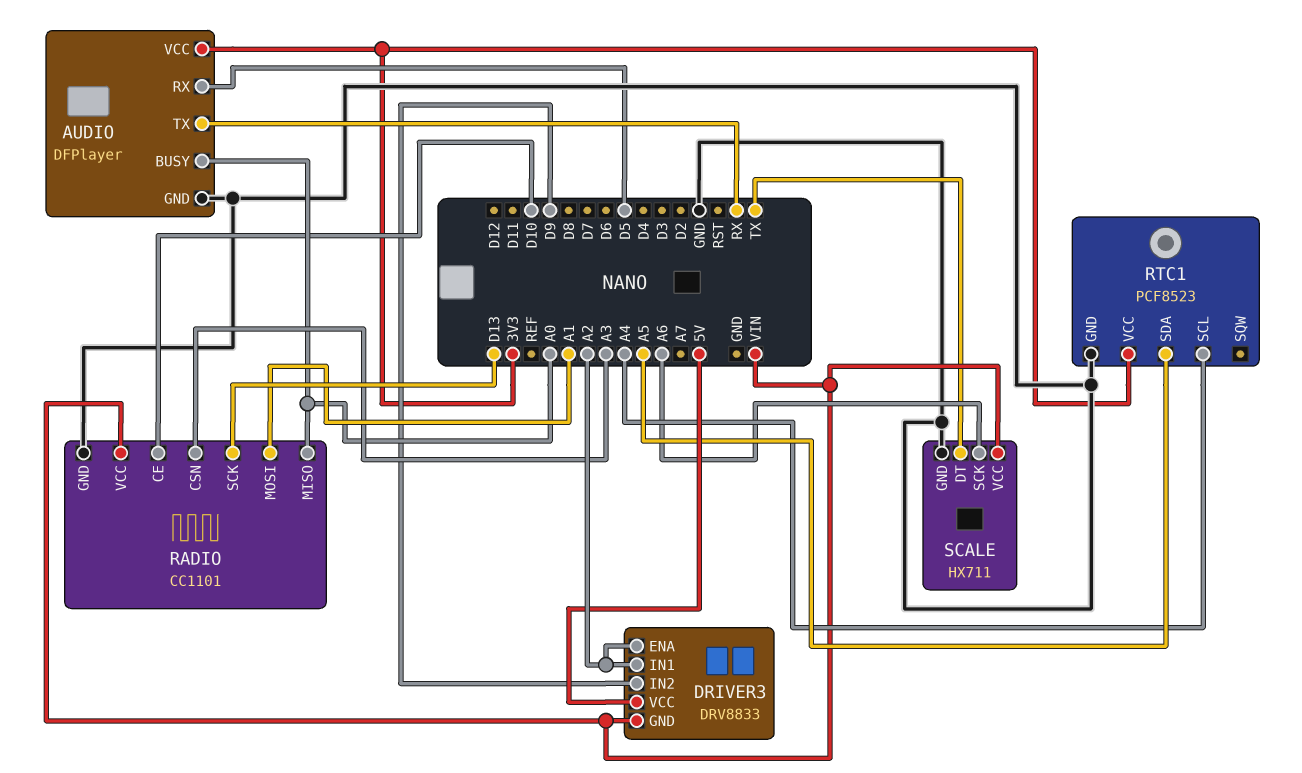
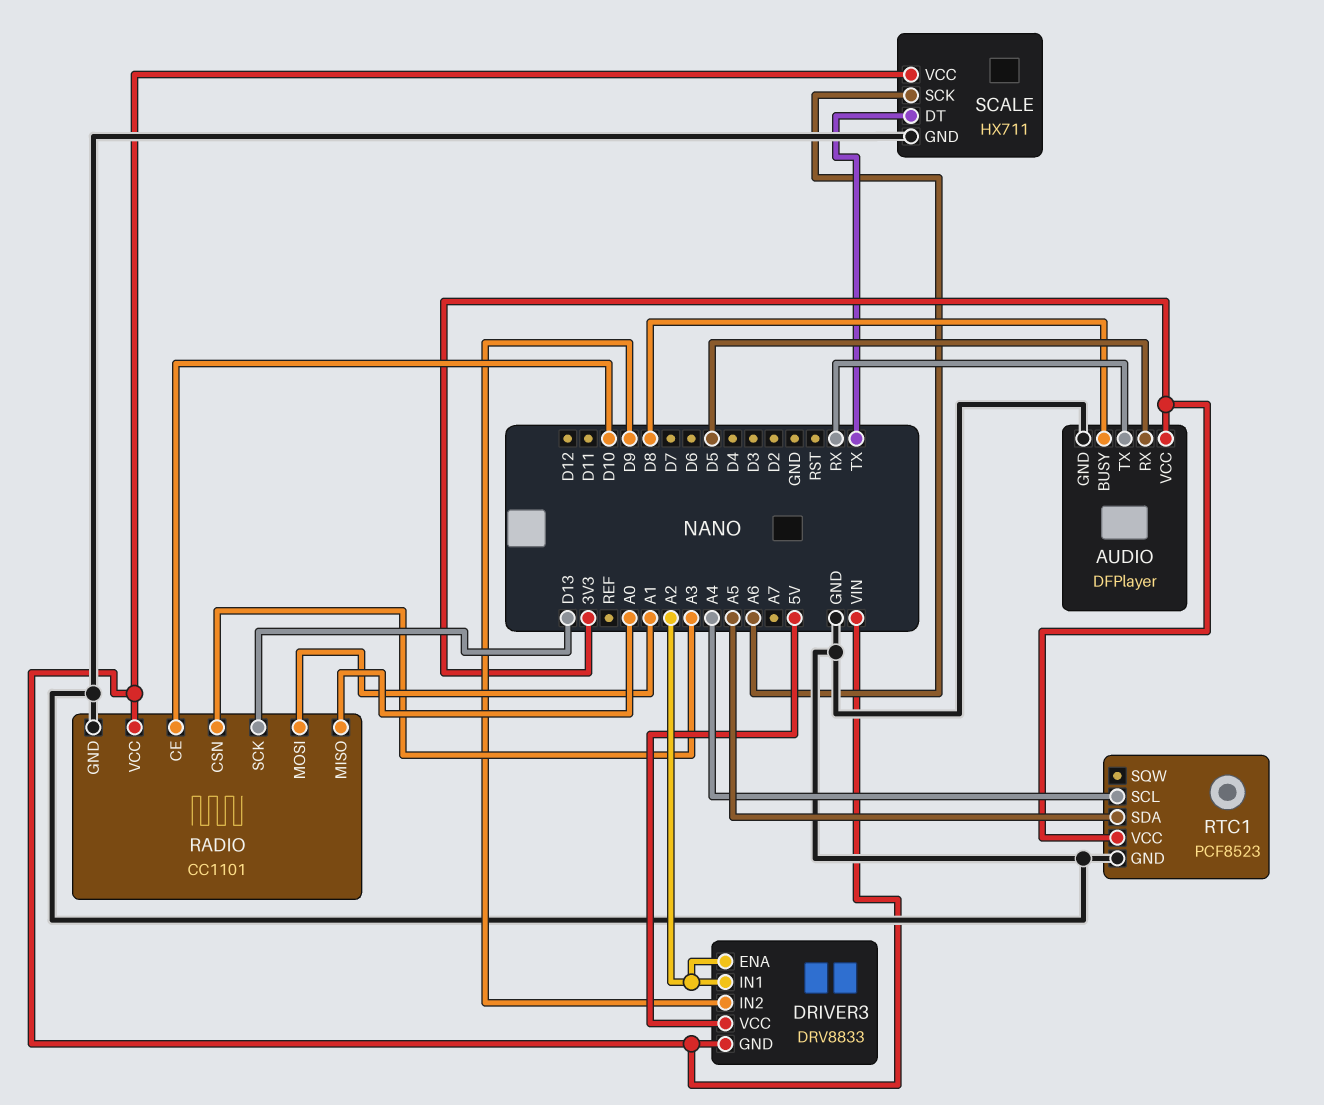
AUDIO pin BUSY: A0 -> D8

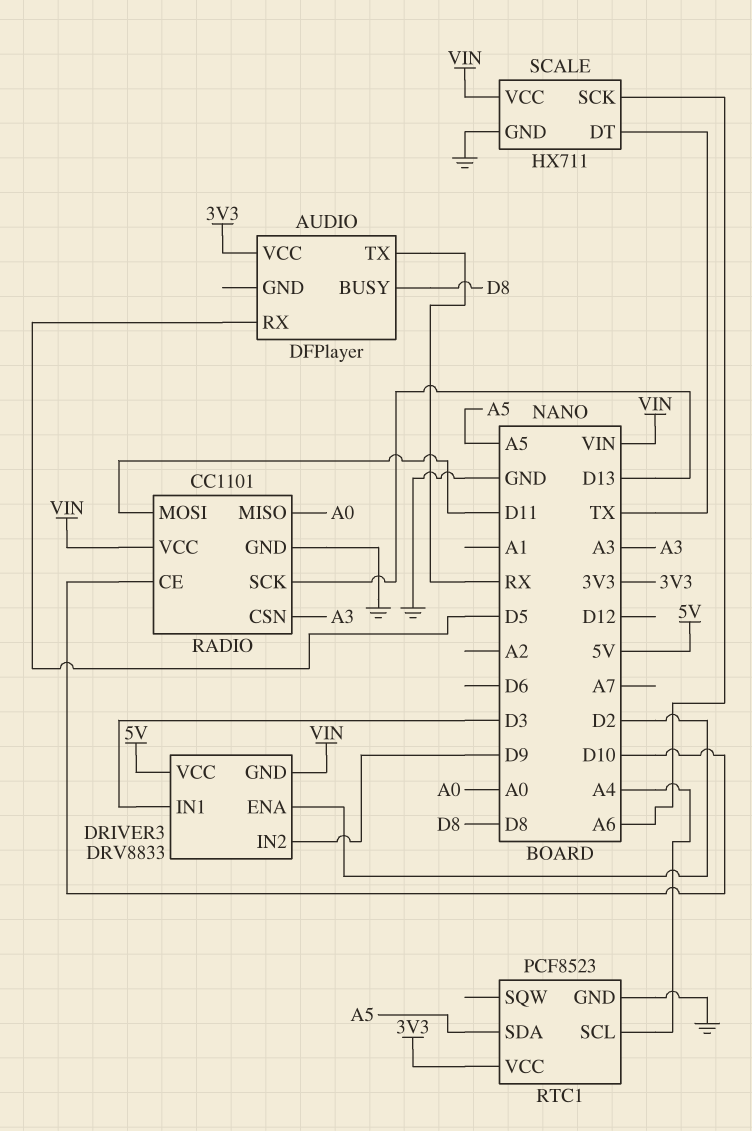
AUDIO pin GND: GND -> none
DRIVER3 pin ENA: A2 -> D2
DRIVER3 pin IN1: A2 -> D3
RADIO pin MOSI: A1 -> D11

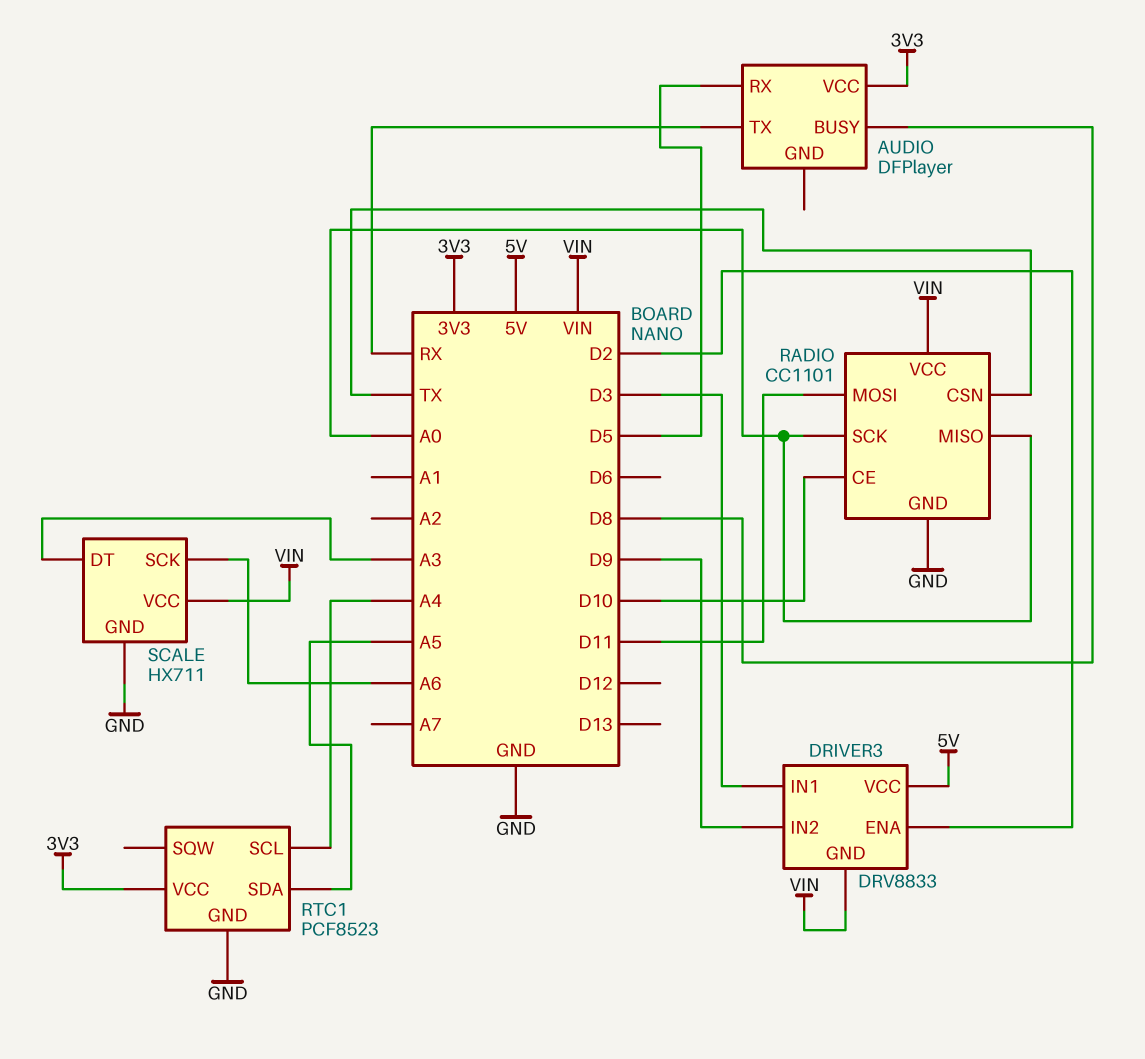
RADIO pin CSN: A3 -> TX
RADIO pin SCK: D13 -> A0
SCALE pin DT: TX -> A3

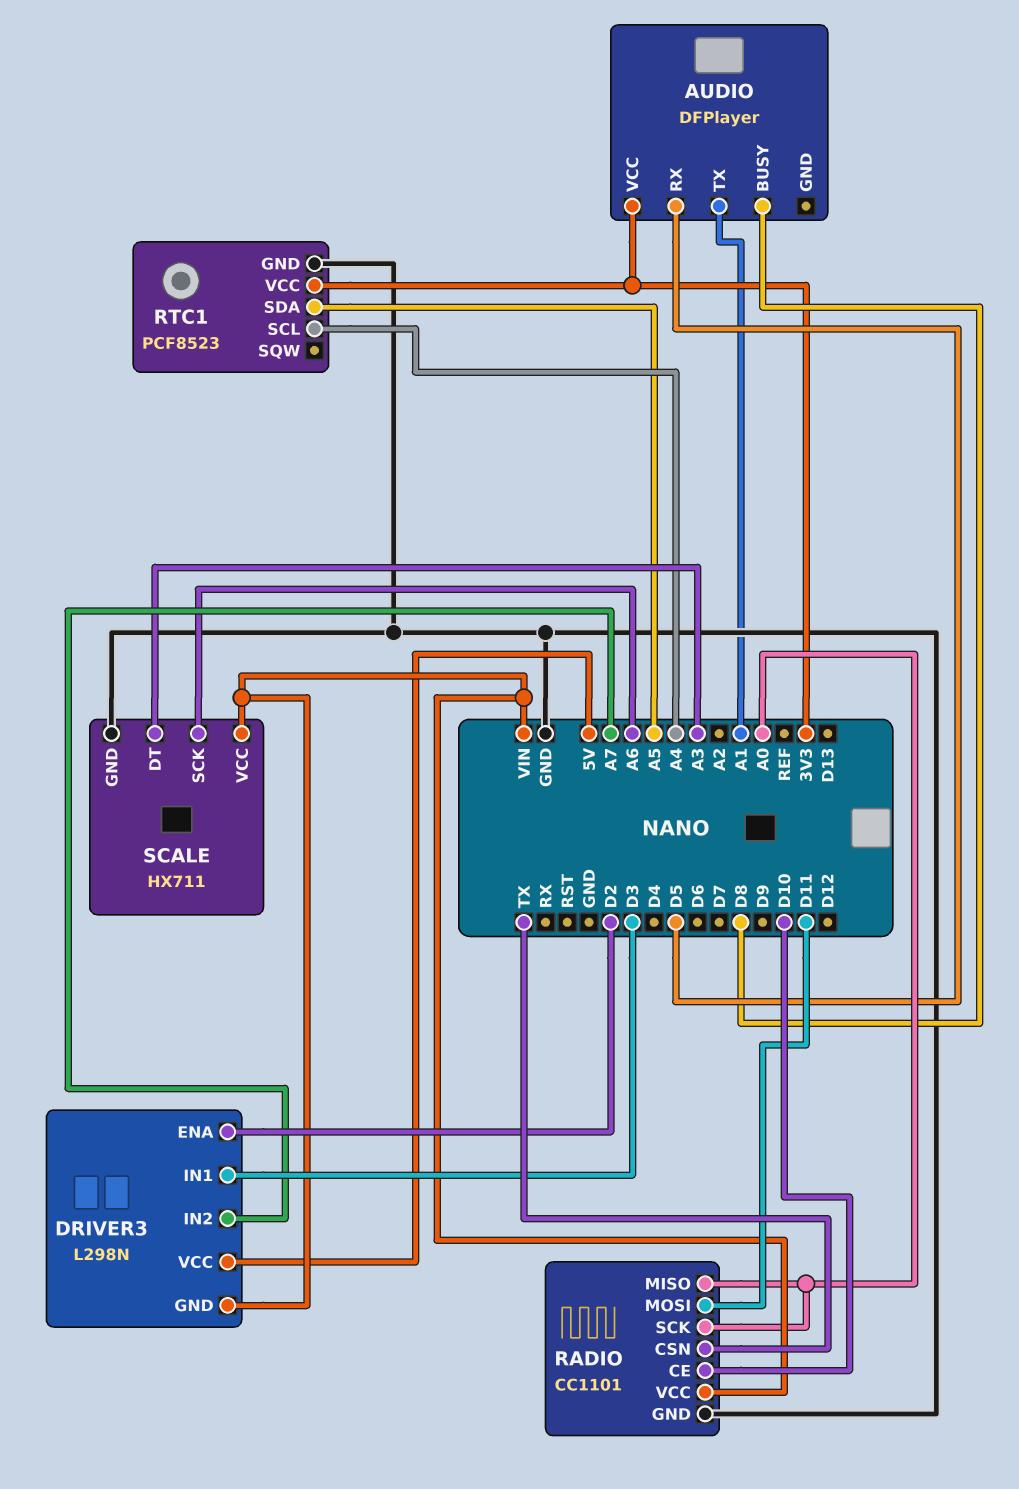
AUDIO pin TX: RX -> A1
DRIVER3: DRV8833 -> L298N
DRIVER3 pin IN2: D9 -> A7

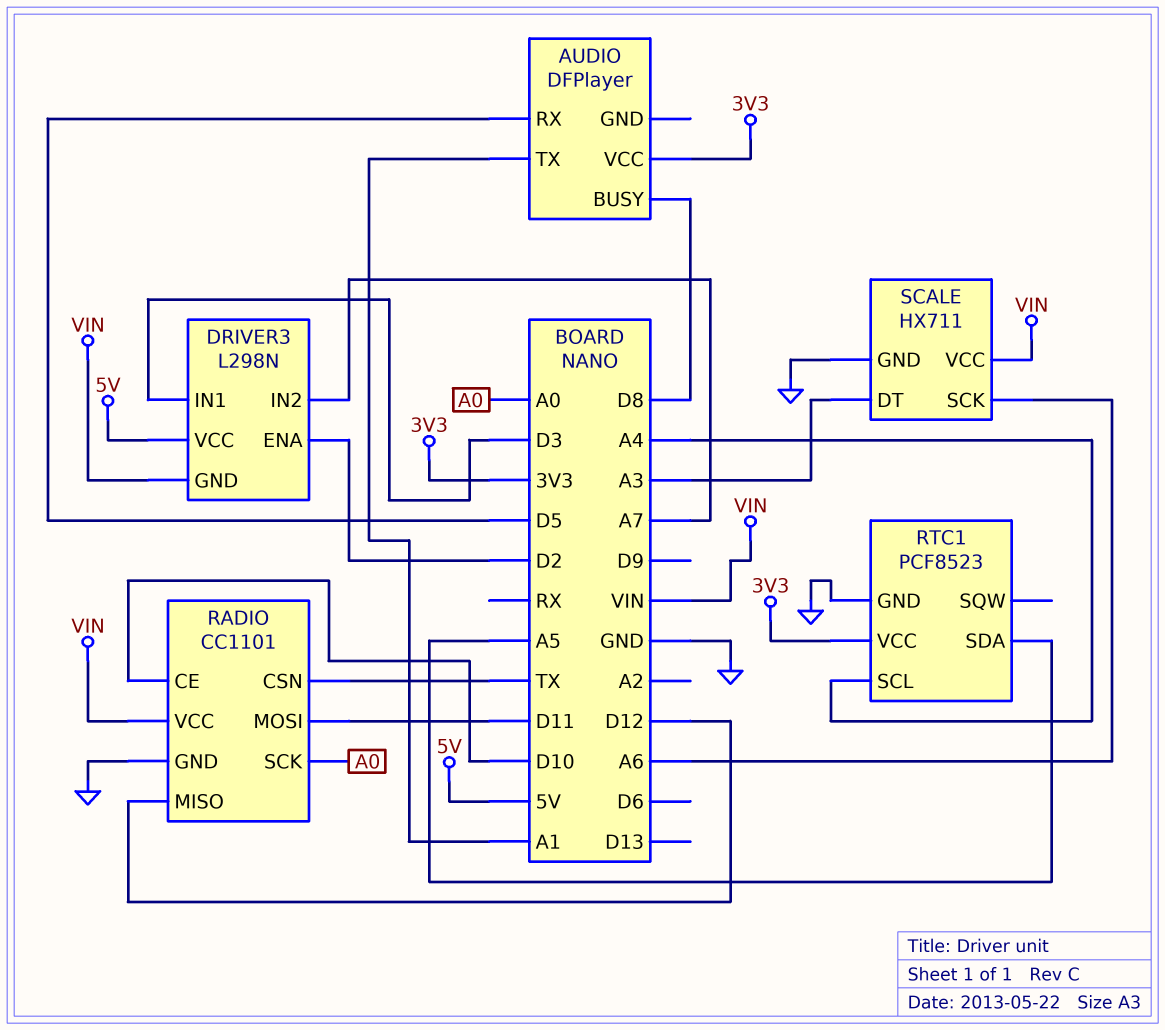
RADIO pin MISO: A0 -> D12

